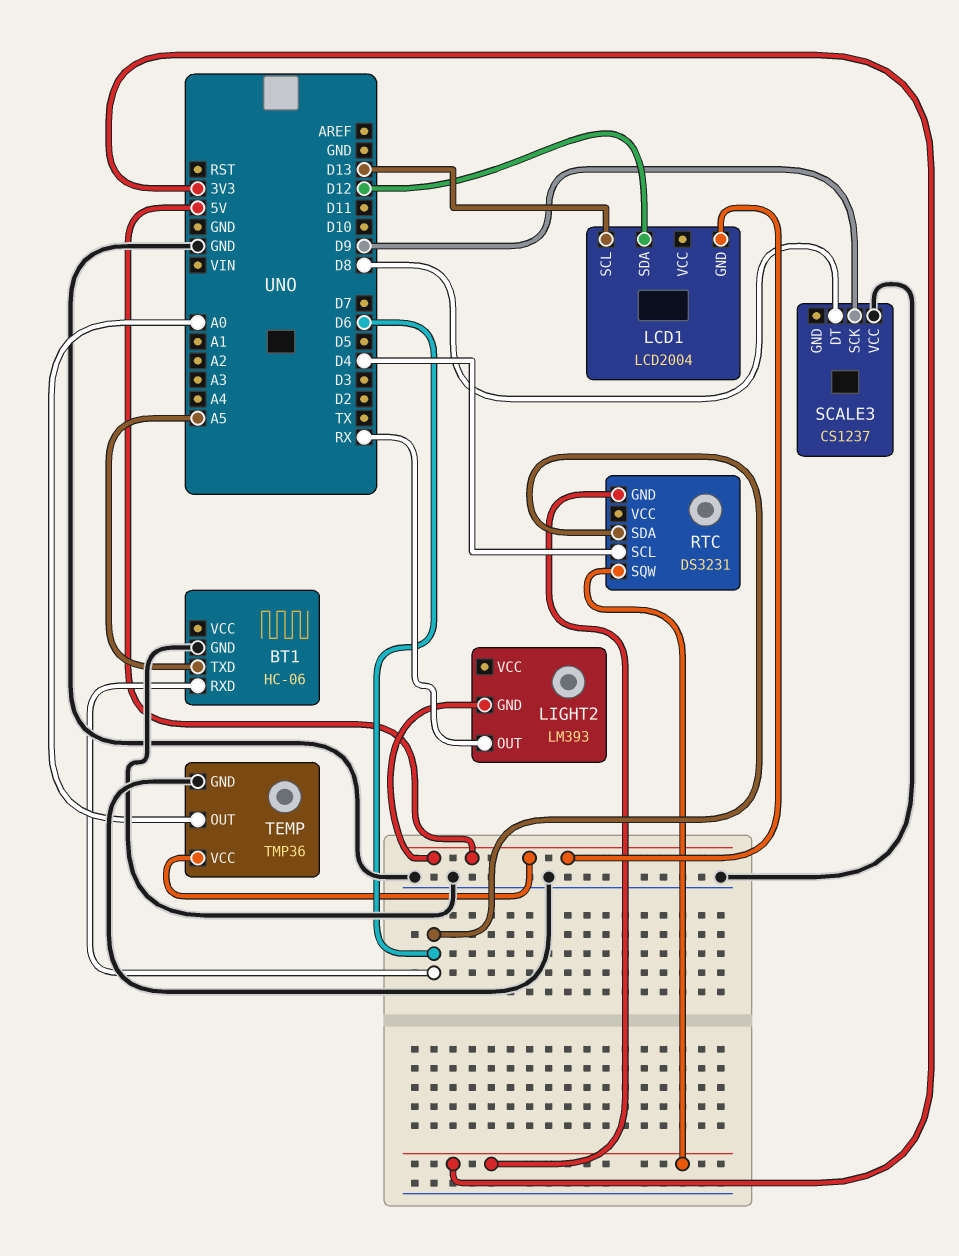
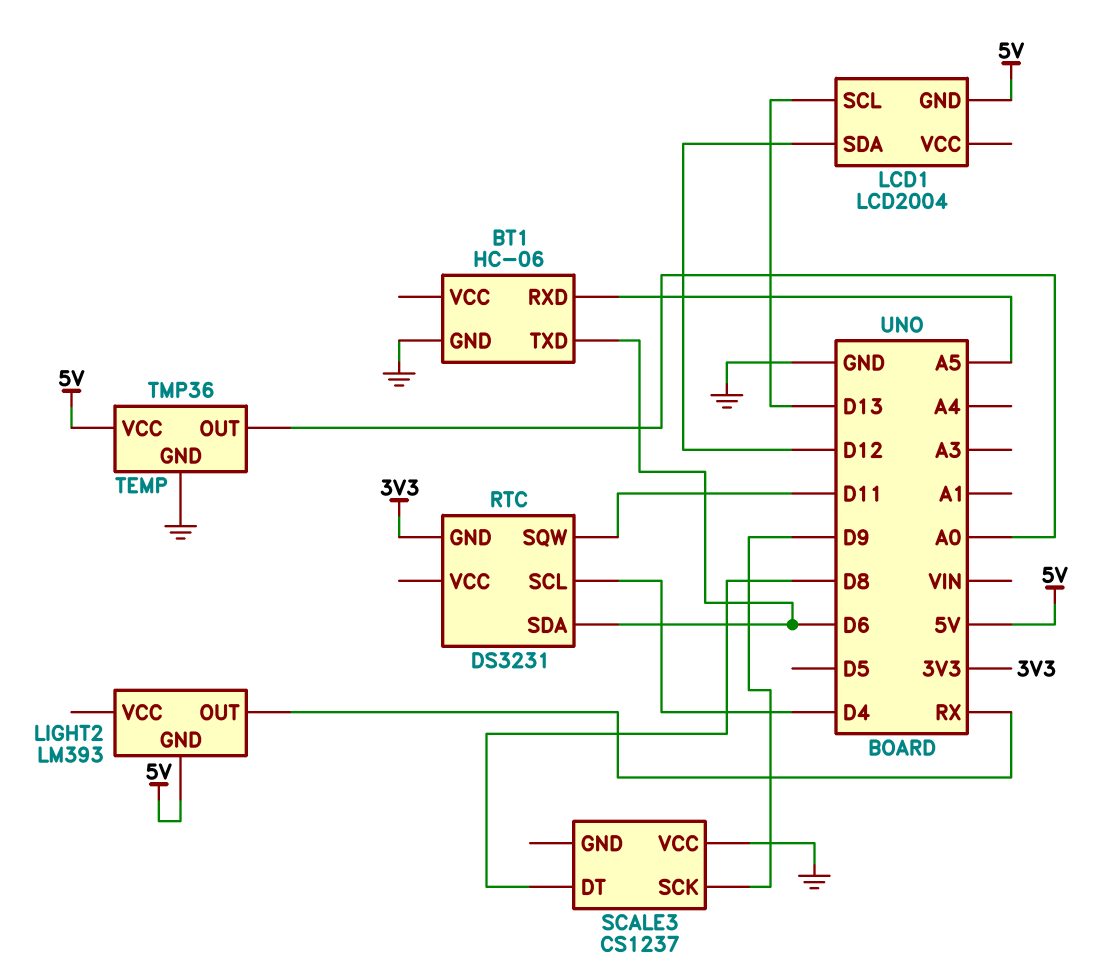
BT1 pin RXD: D6 -> A5
BT1 pin TXD: A5 -> D6
RTC pin SQW: 3V3 -> D11

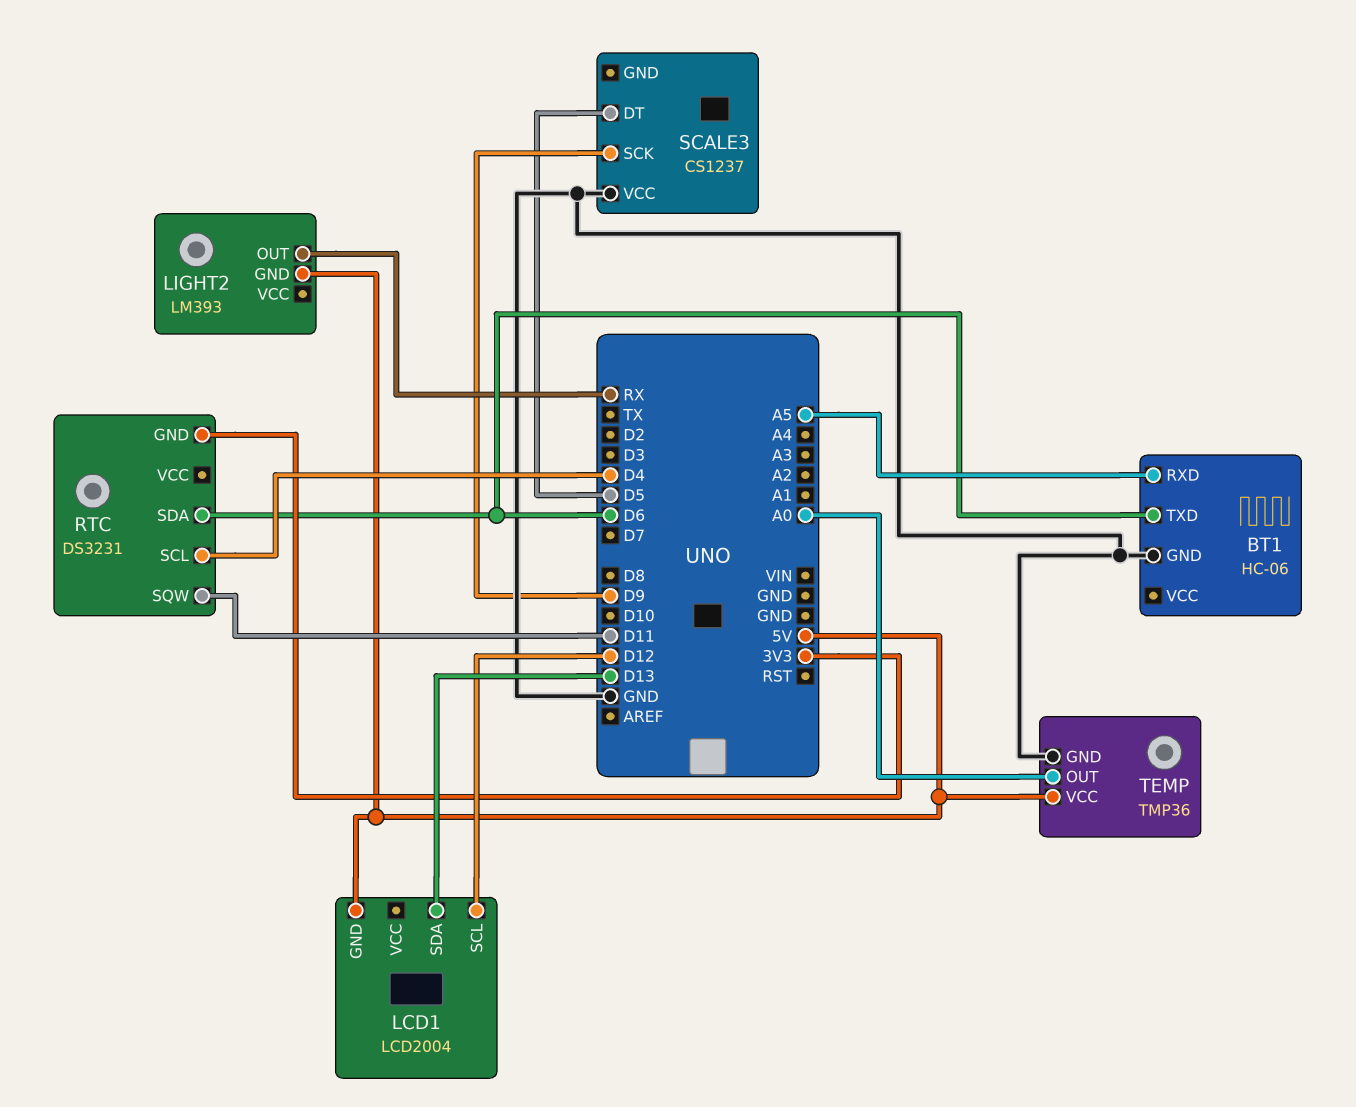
LCD1 pin SCL: D13 -> D12
LCD1 pin SDA: D12 -> D13
SCALE3 pin DT: D8 -> D5

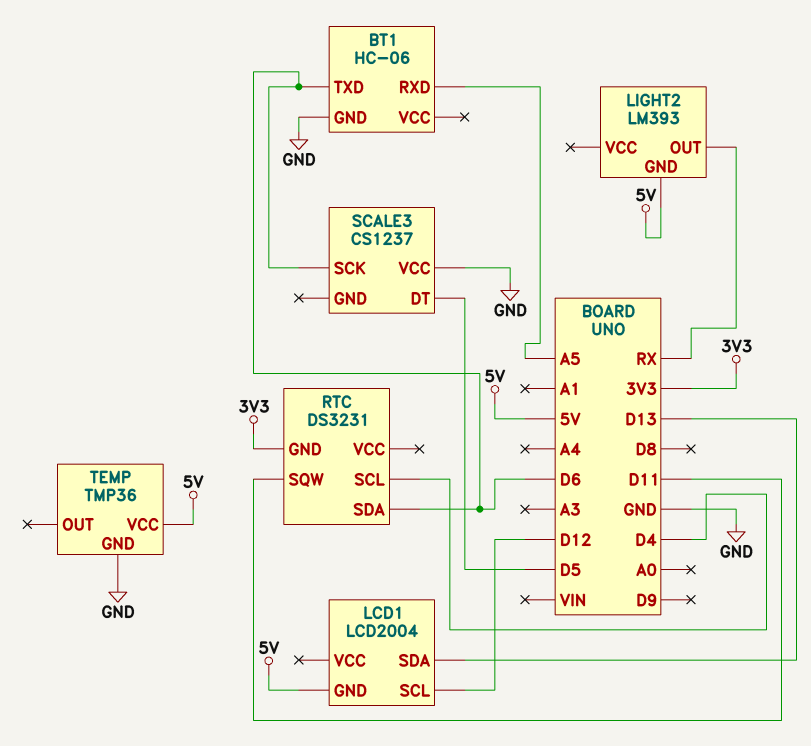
SCALE3 pin SCK: D9 -> D6
TEMP pin OUT: A0 -> none

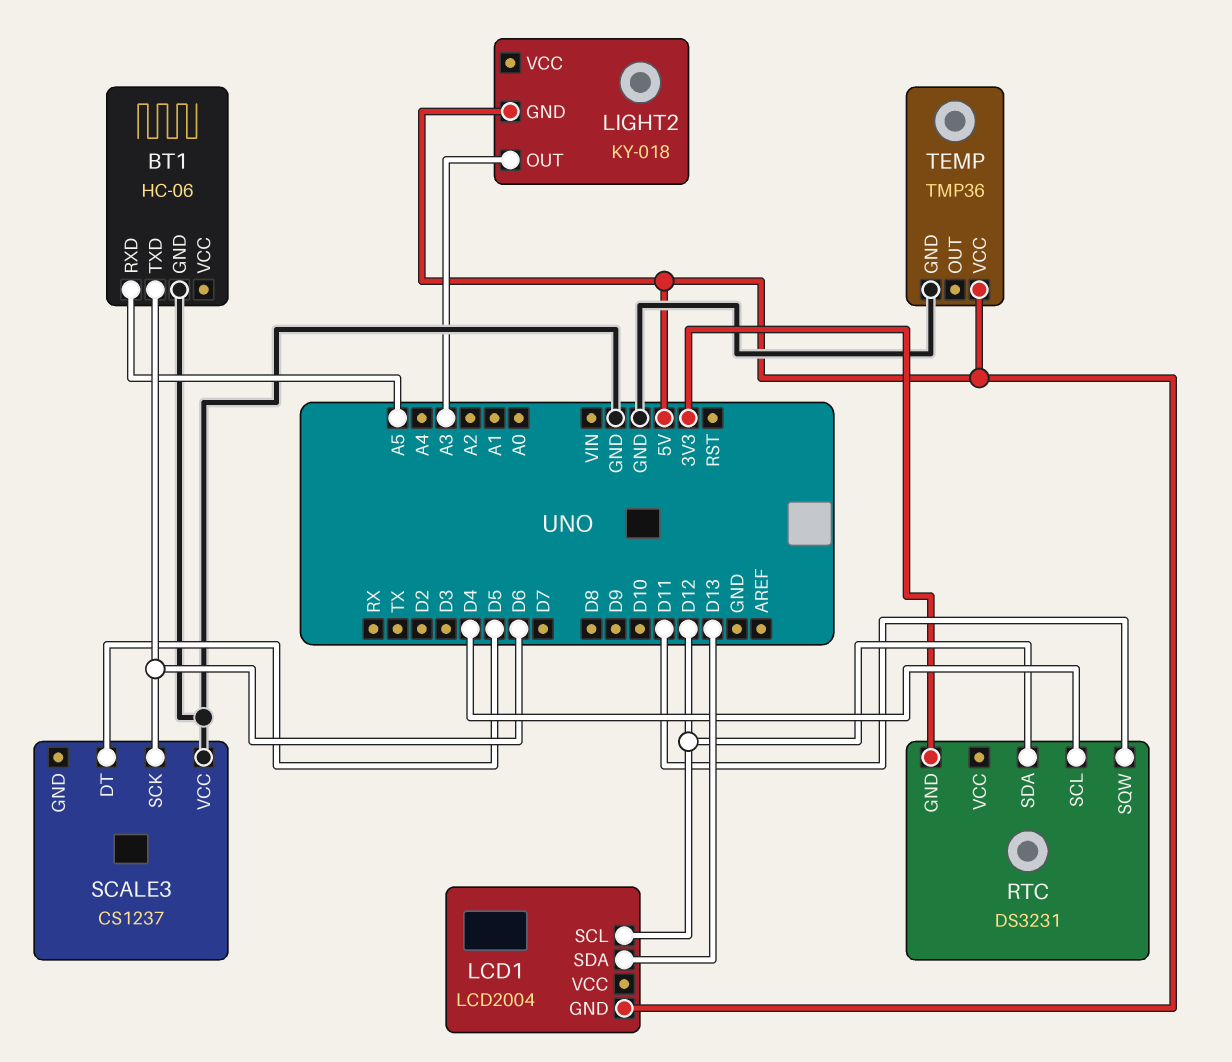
LIGHT2: LM393 -> KY-018
LIGHT2 pin OUT: RX -> A3
RTC pin SDA: D6 -> D12

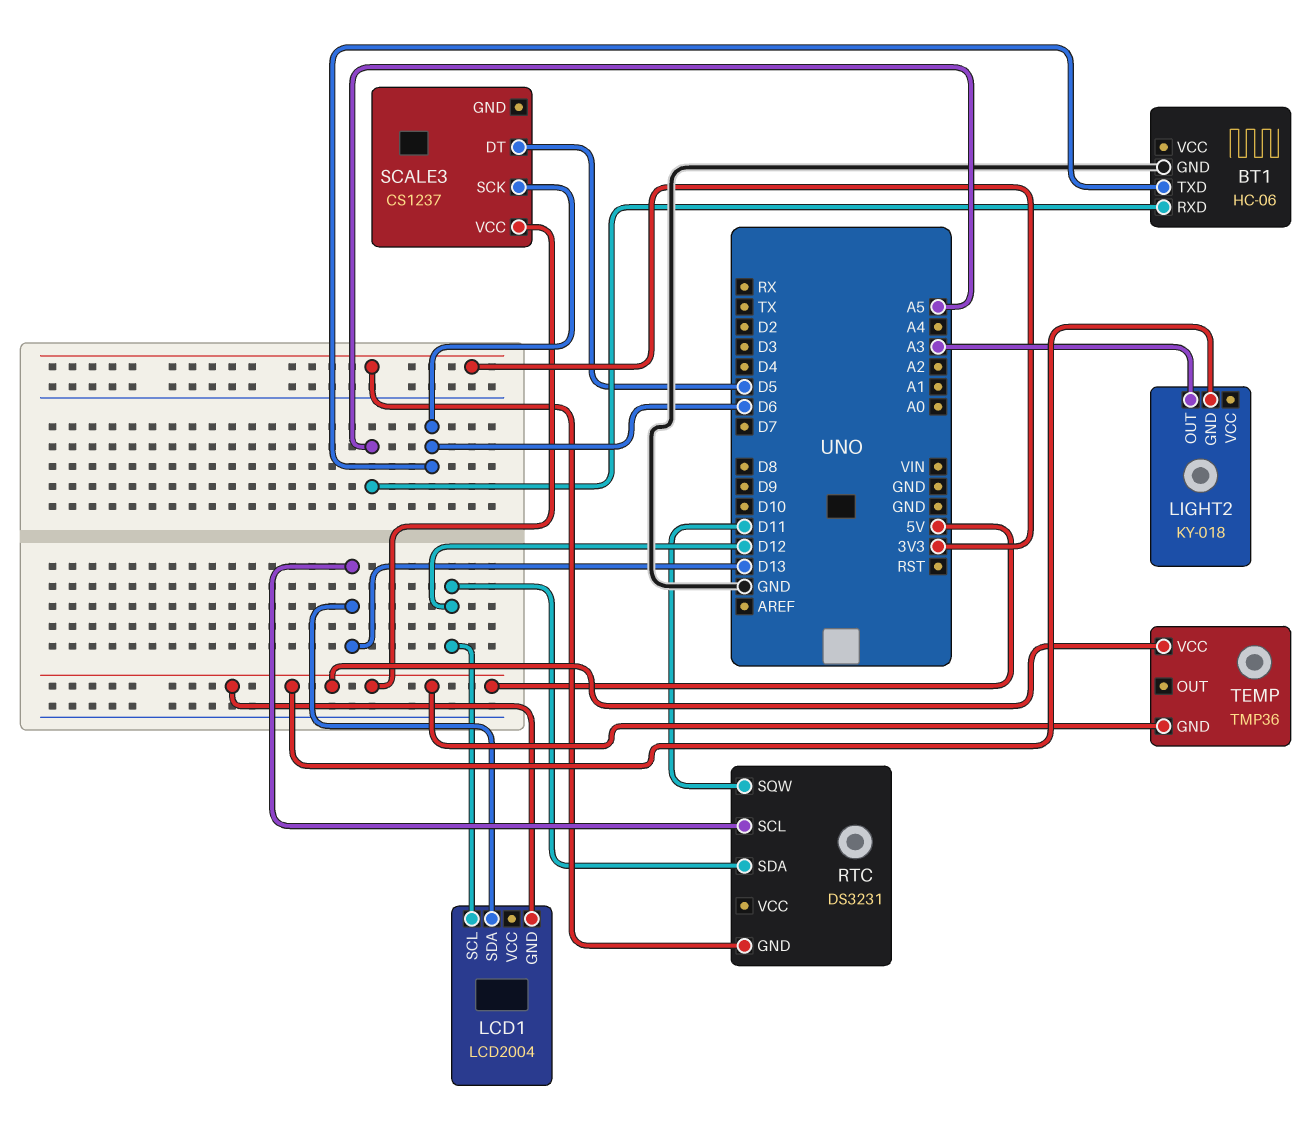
RTC pin SCL: D4 -> D13
SCALE3 pin VCC: GND -> 5V
TEMP pin GND: GND -> 5V

